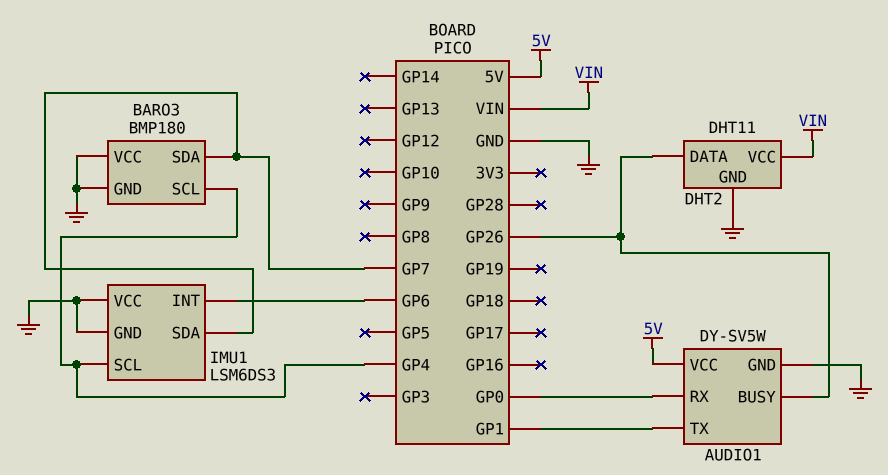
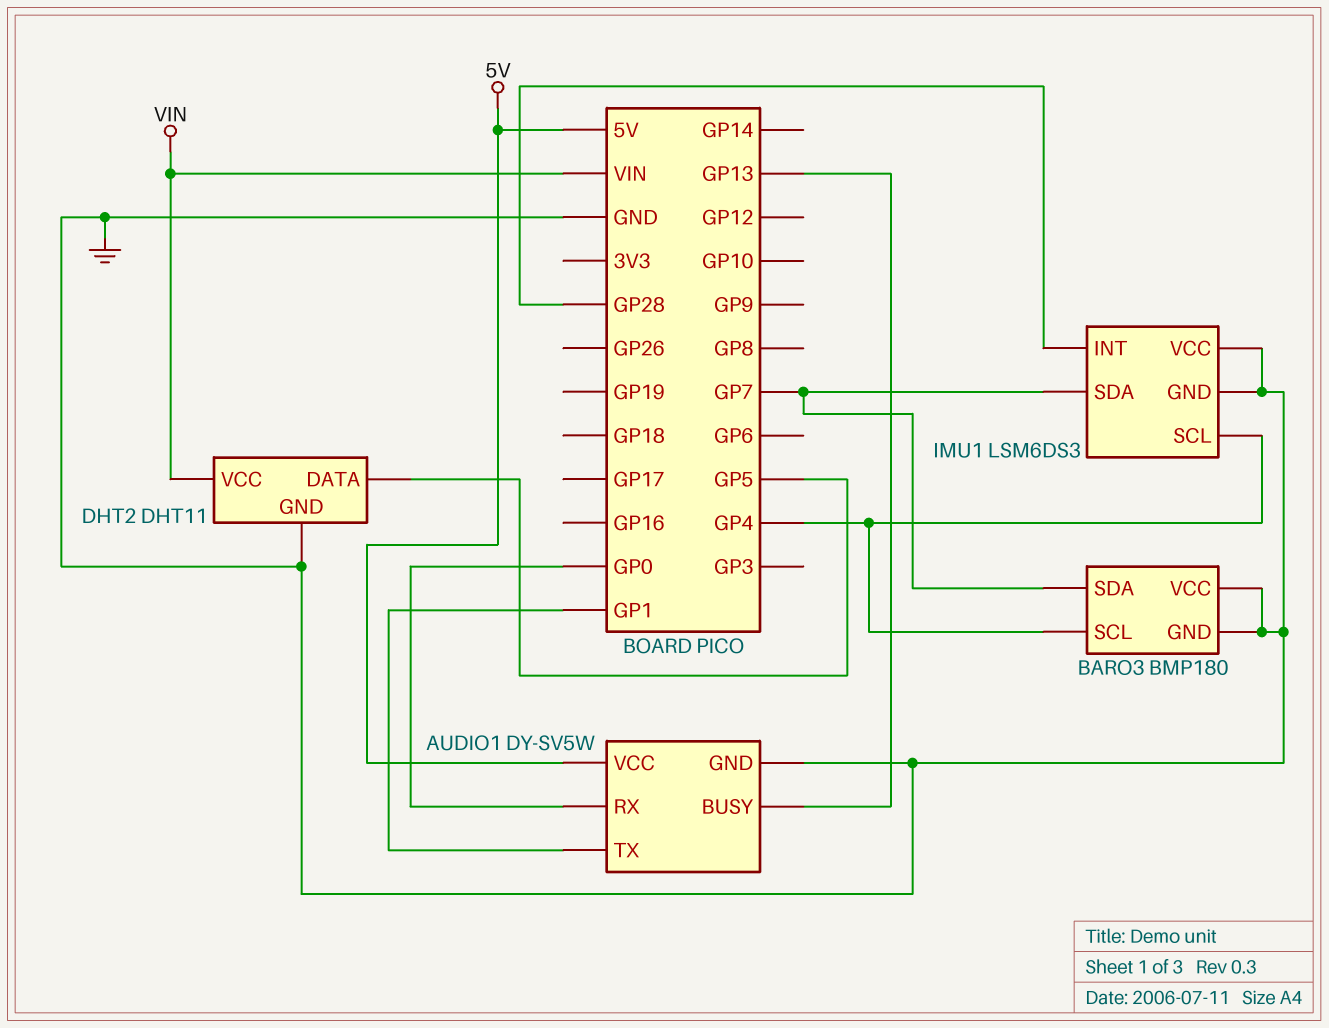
AUDIO1 pin BUSY: GP26 -> GP13
DHT2 pin DATA: GP26 -> GP5
IMU1 pin INT: GP6 -> GP28

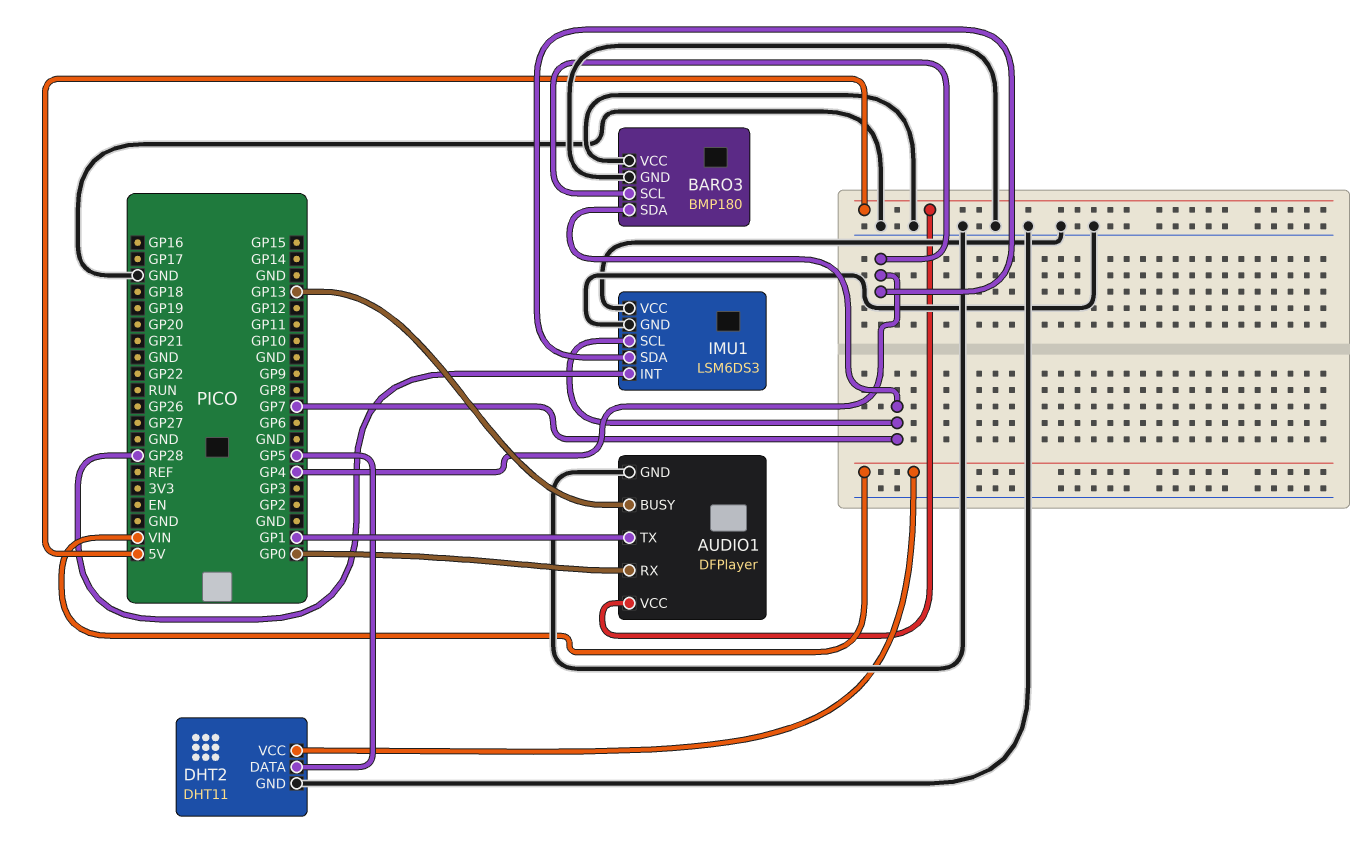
AUDIO1: DY-SV5W -> DFPlayer
IMU1 pin SCL: GP4 -> GP7
IMU1 pin SDA: GP7 -> GP4

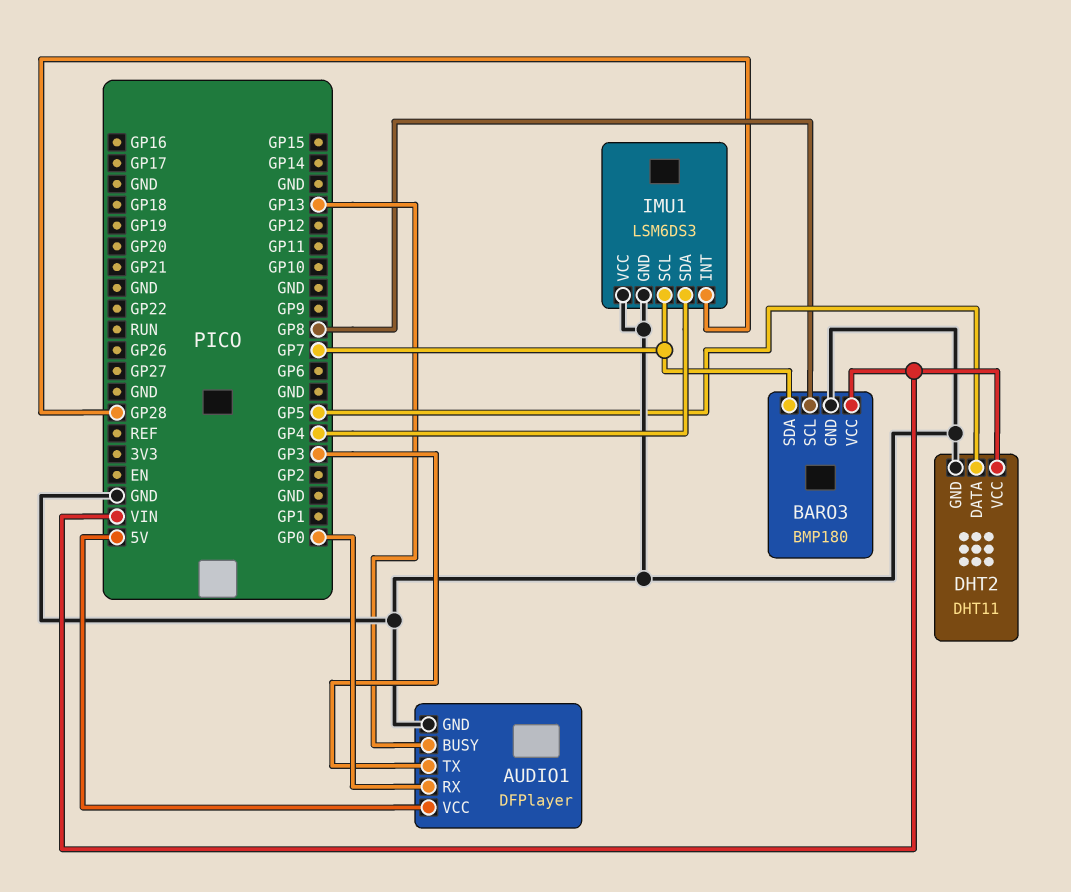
AUDIO1 pin TX: GP1 -> GP3
BARO3 pin SCL: GP4 -> GP8
BARO3 pin VCC: GND -> VIN

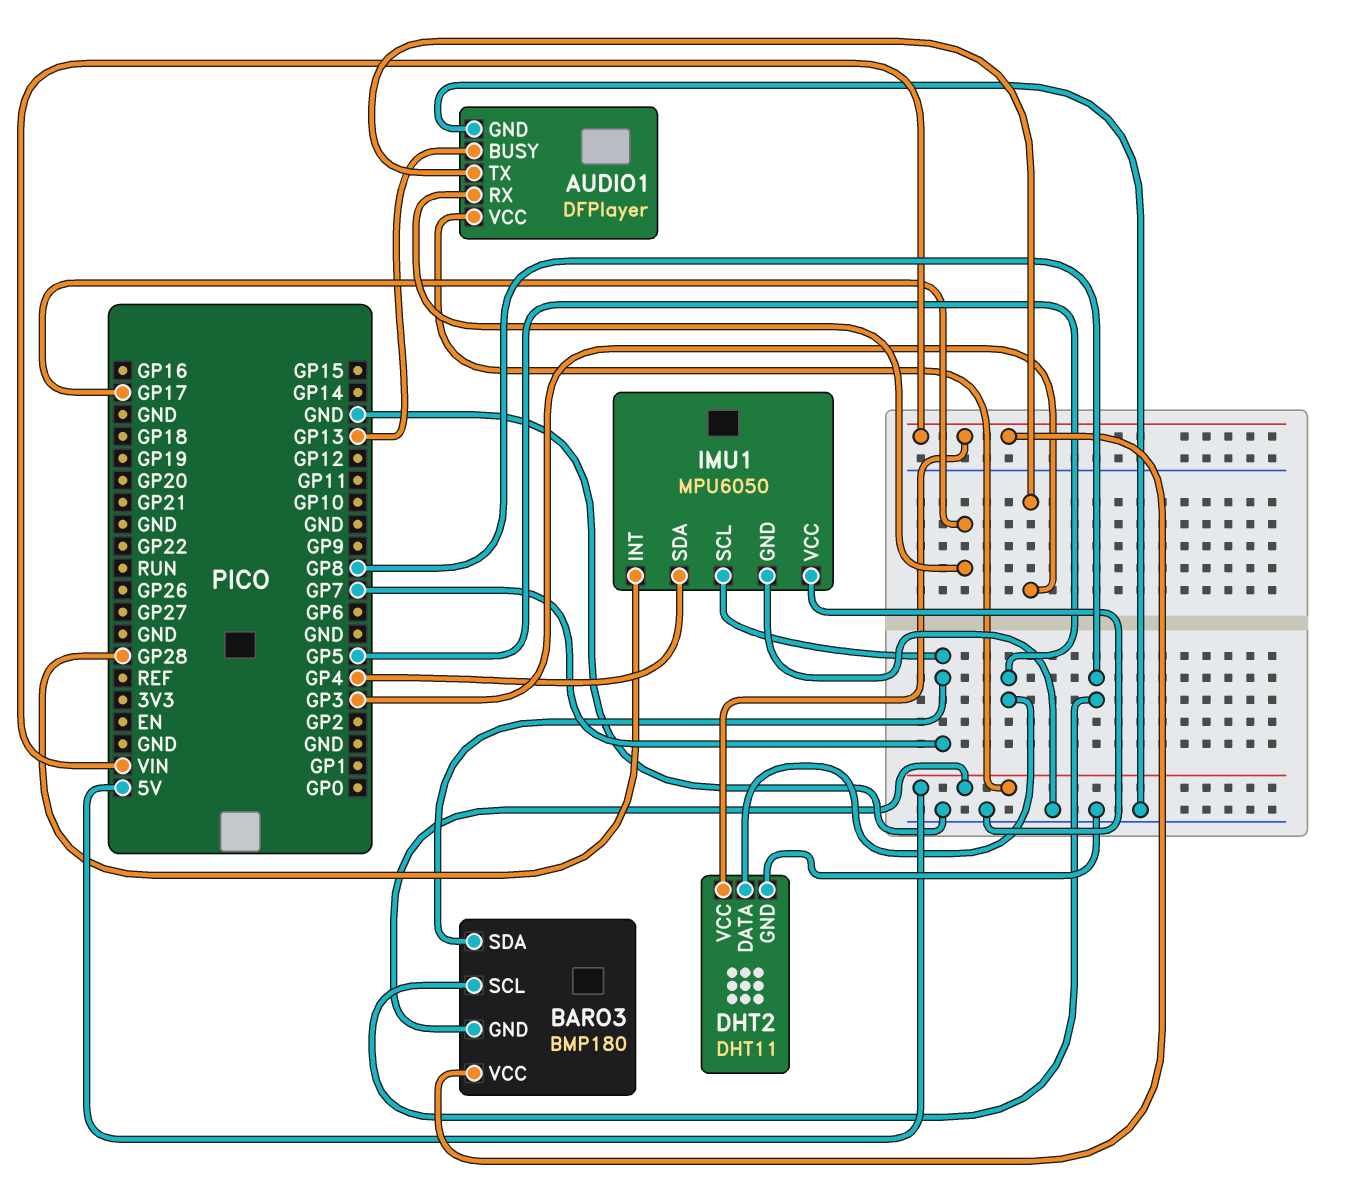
AUDIO1 pin RX: GP0 -> GP17
BARO3 pin GND: GND -> 5V
IMU1: LSM6DS3 -> MPU6050

